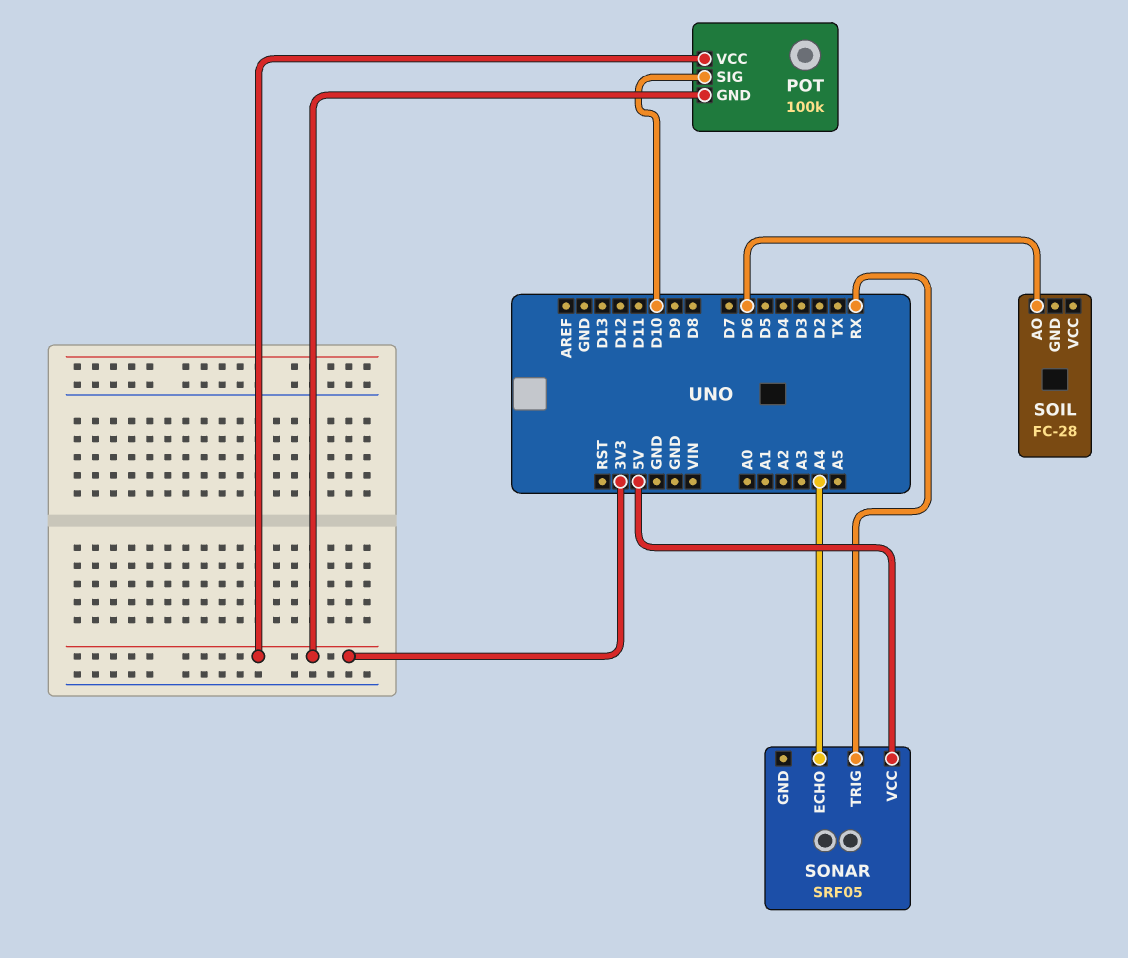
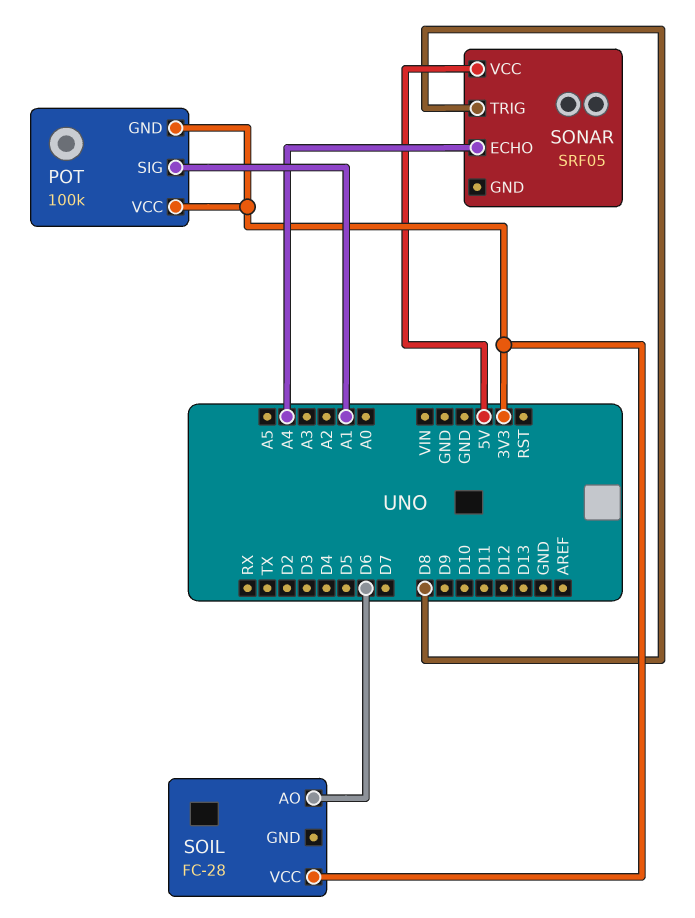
POT pin SIG: D10 -> A1
SOIL pin VCC: none -> 3V3
SONAR pin TRIG: RX -> D8

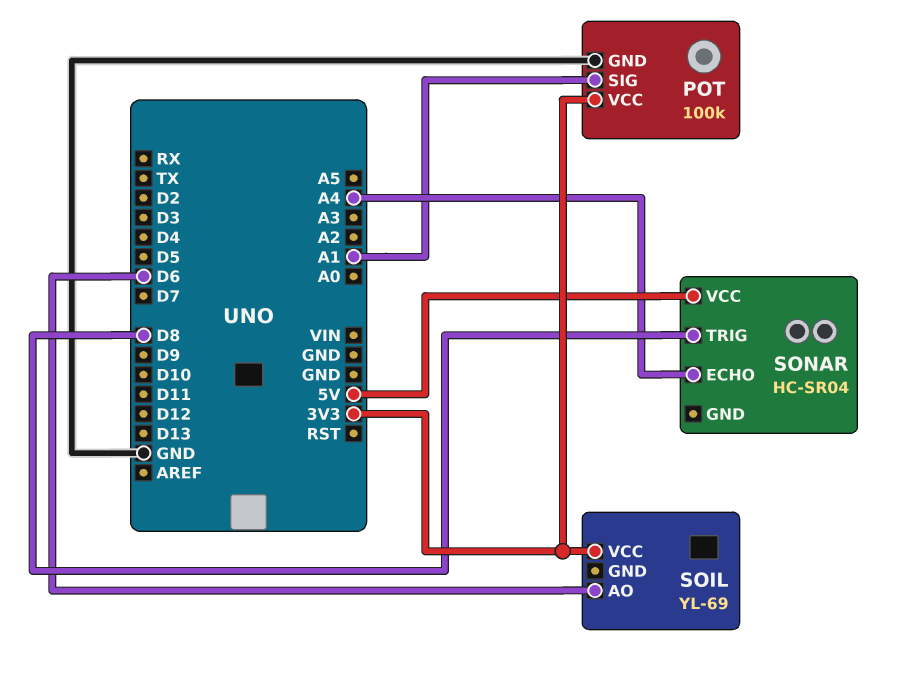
POT pin GND: 3V3 -> GND
SOIL: FC-28 -> YL-69
SONAR: SRF05 -> HC-SR04

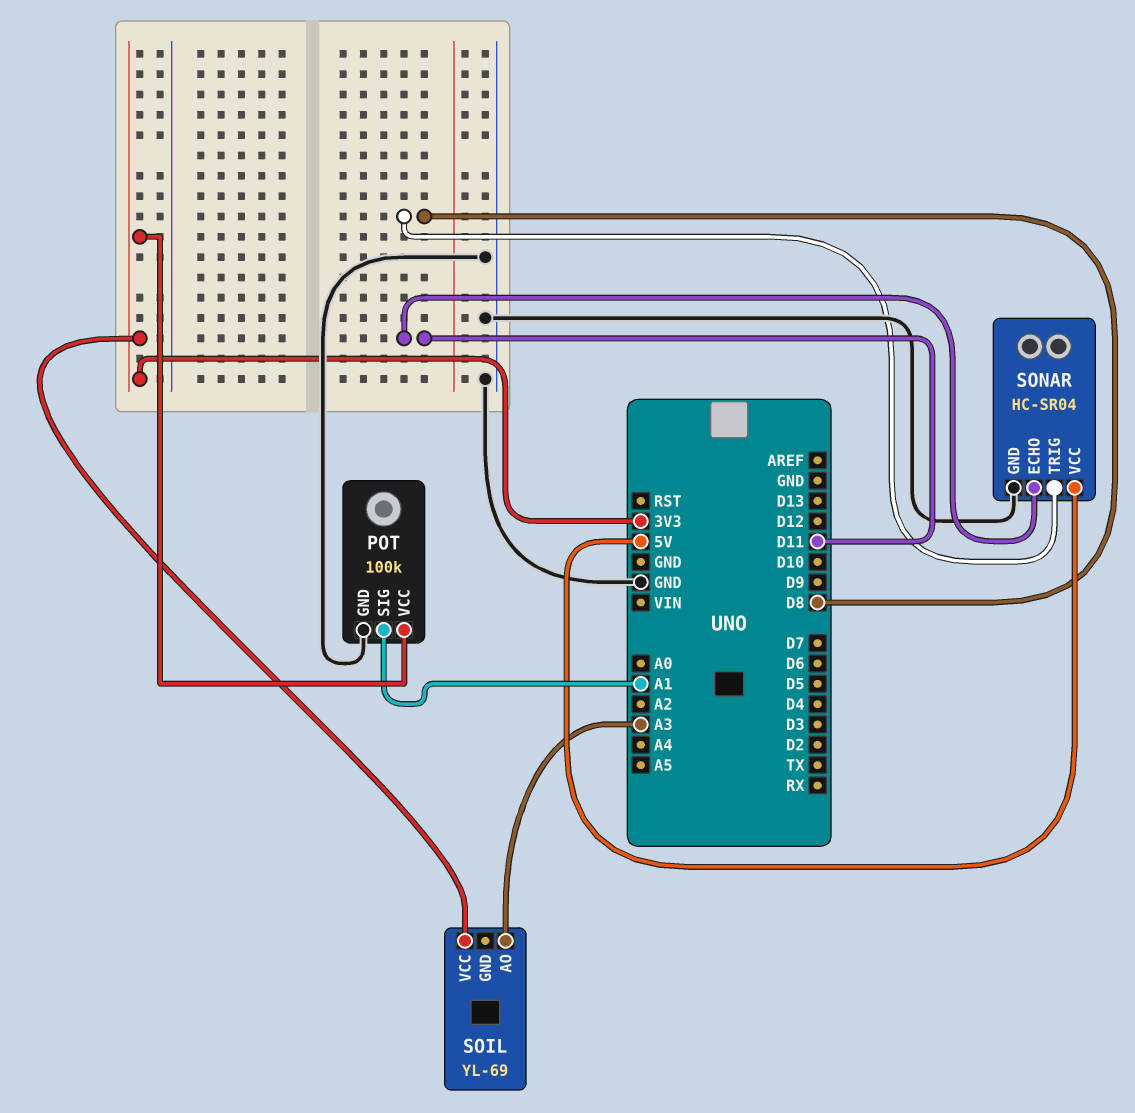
SOIL pin AO: D6 -> A3
SONAR pin ECHO: A4 -> D11
SONAR pin GND: none -> GND

